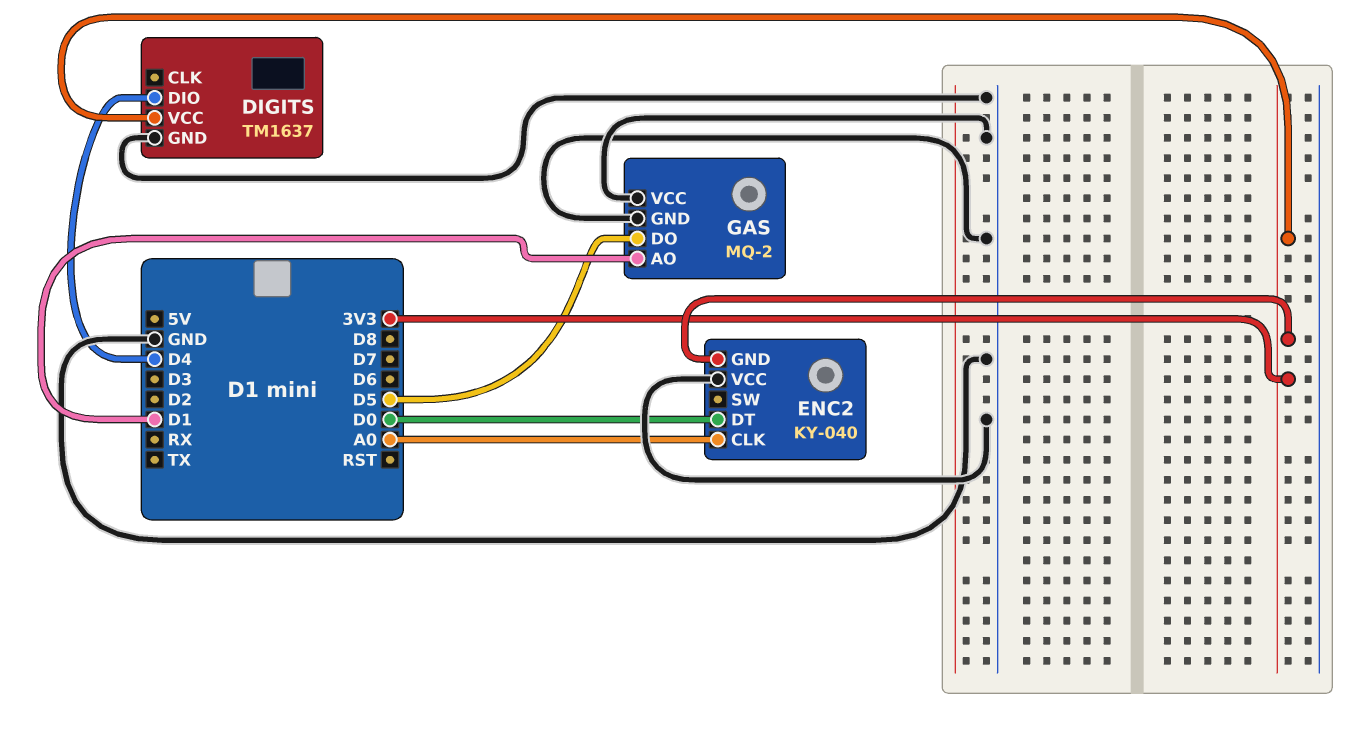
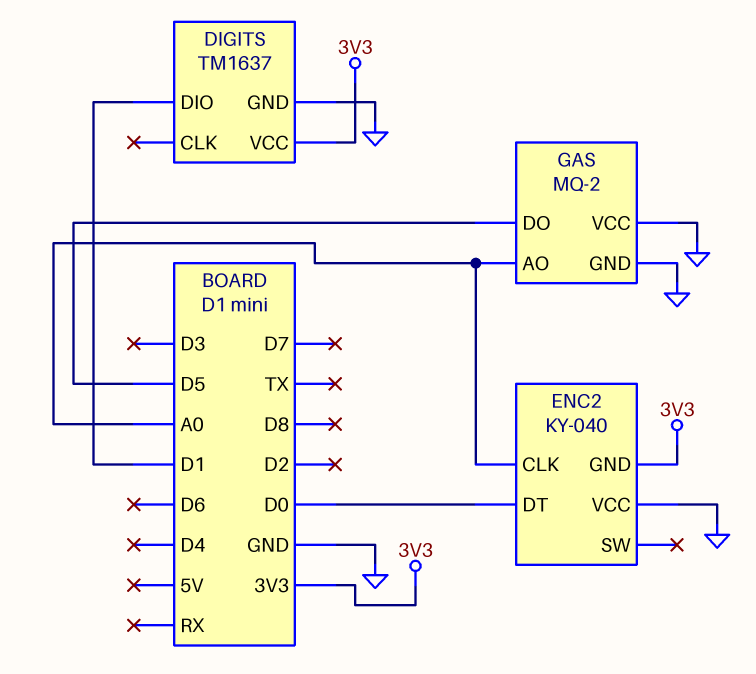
DIGITS pin DIO: D4 -> D1
GAS pin AO: D1 -> A0

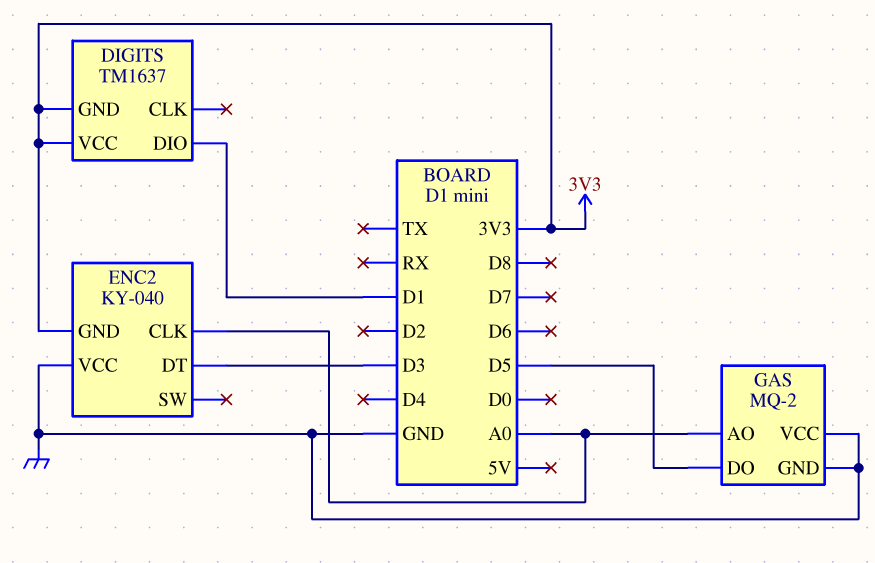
DIGITS pin GND: GND -> 3V3
ENC2 pin DT: D0 -> D3

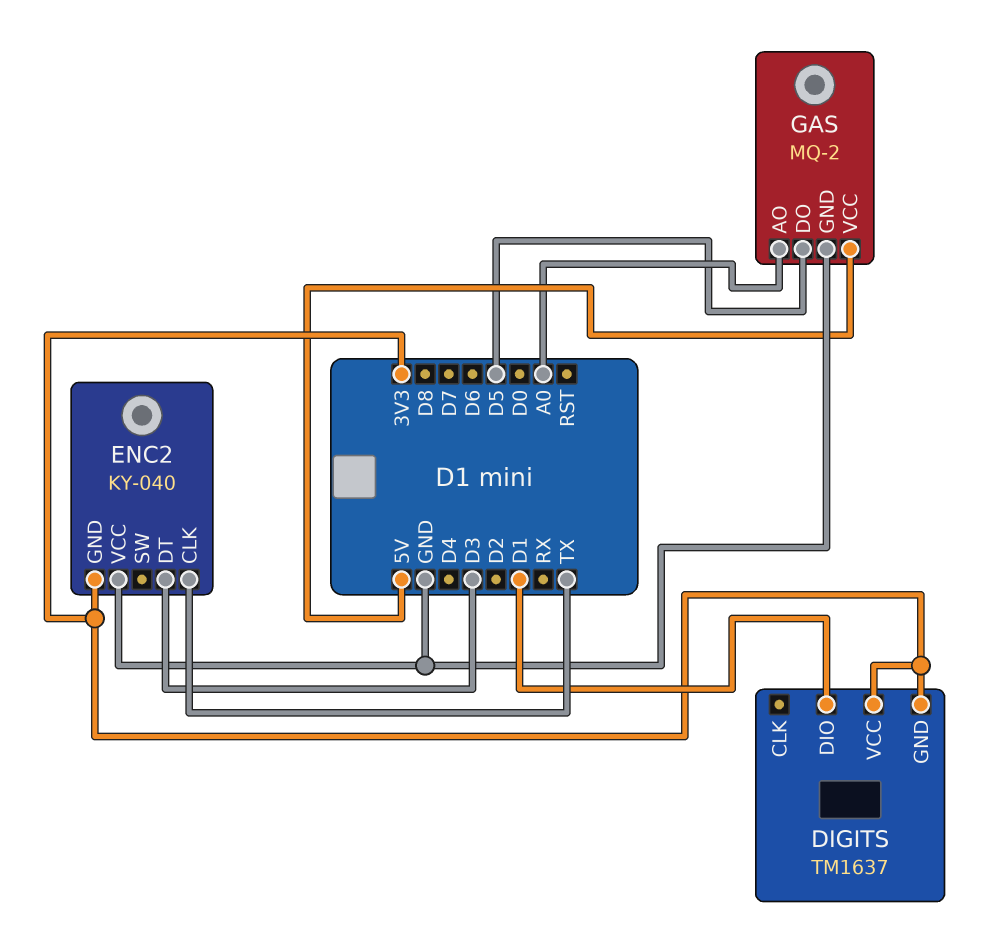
ENC2 pin CLK: A0 -> TX
GAS pin VCC: GND -> 5V

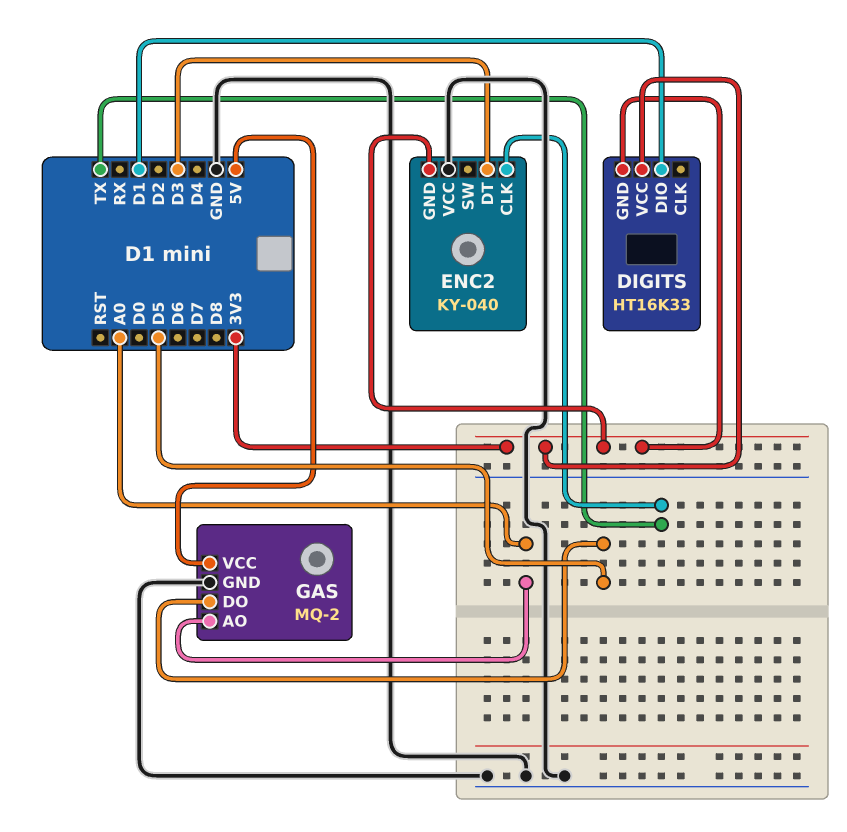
DIGITS: TM1637 -> HT16K33

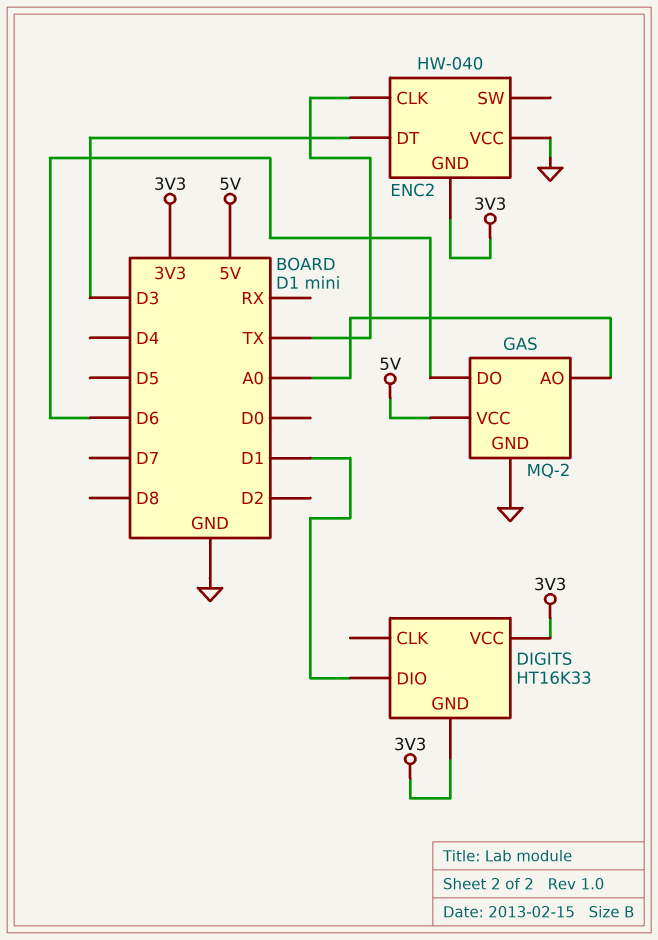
ENC2: KY-040 -> HW-040
GAS pin DO: D5 -> D6

